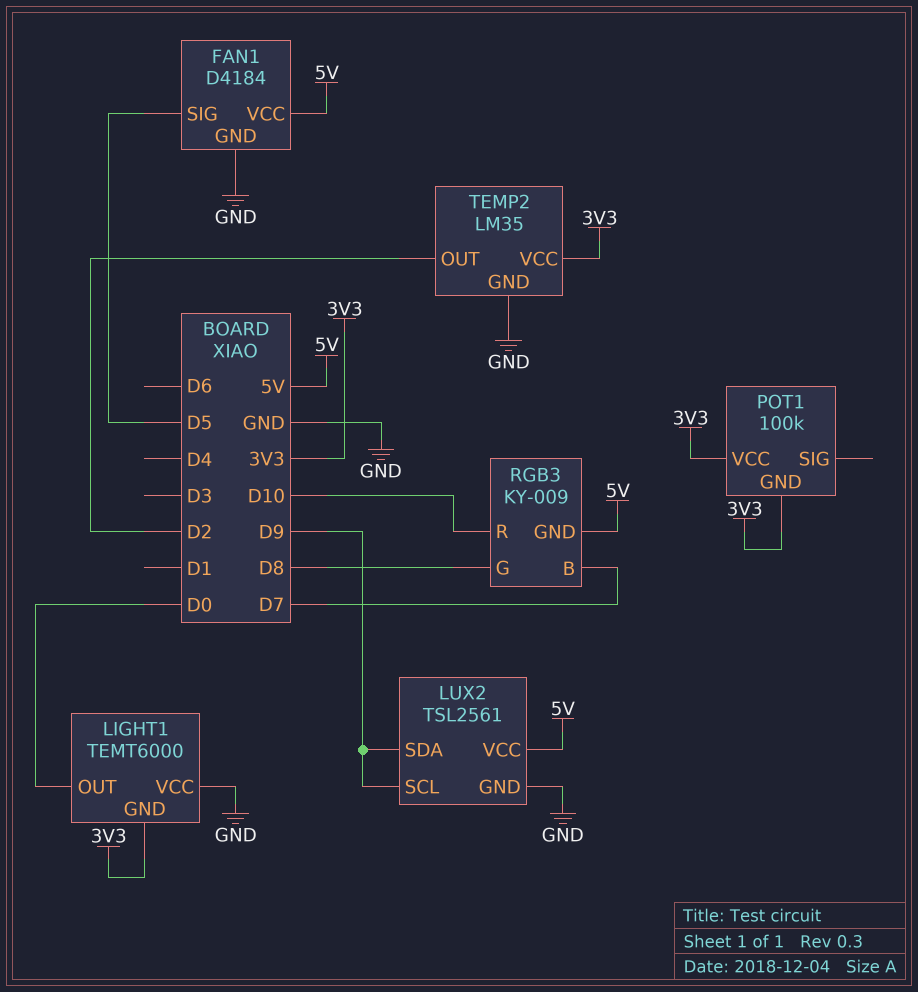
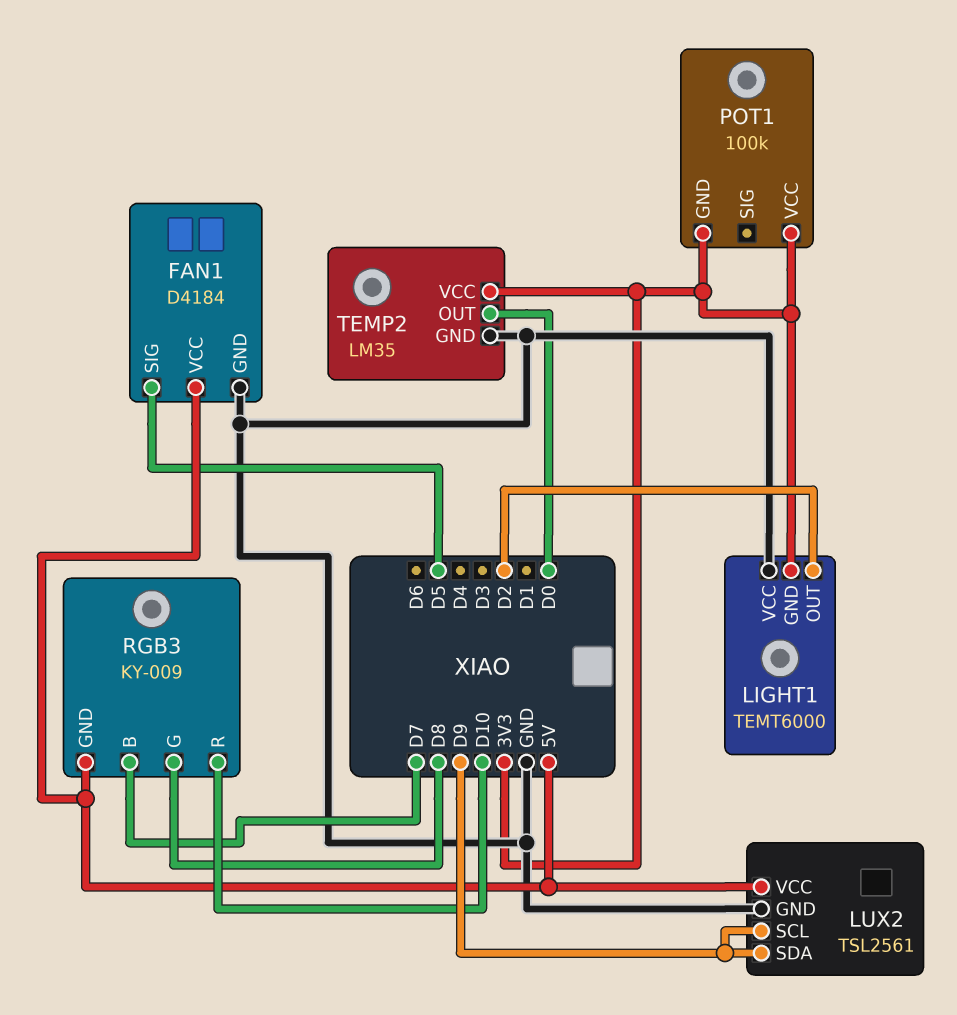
LIGHT1 pin OUT: D0 -> D2
TEMP2 pin OUT: D2 -> D0

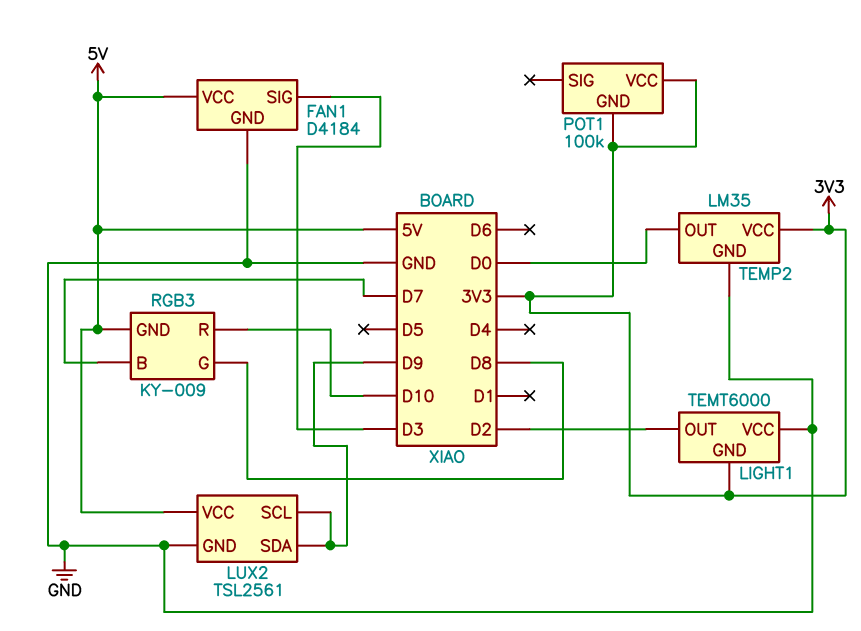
FAN1 pin SIG: D5 -> D3

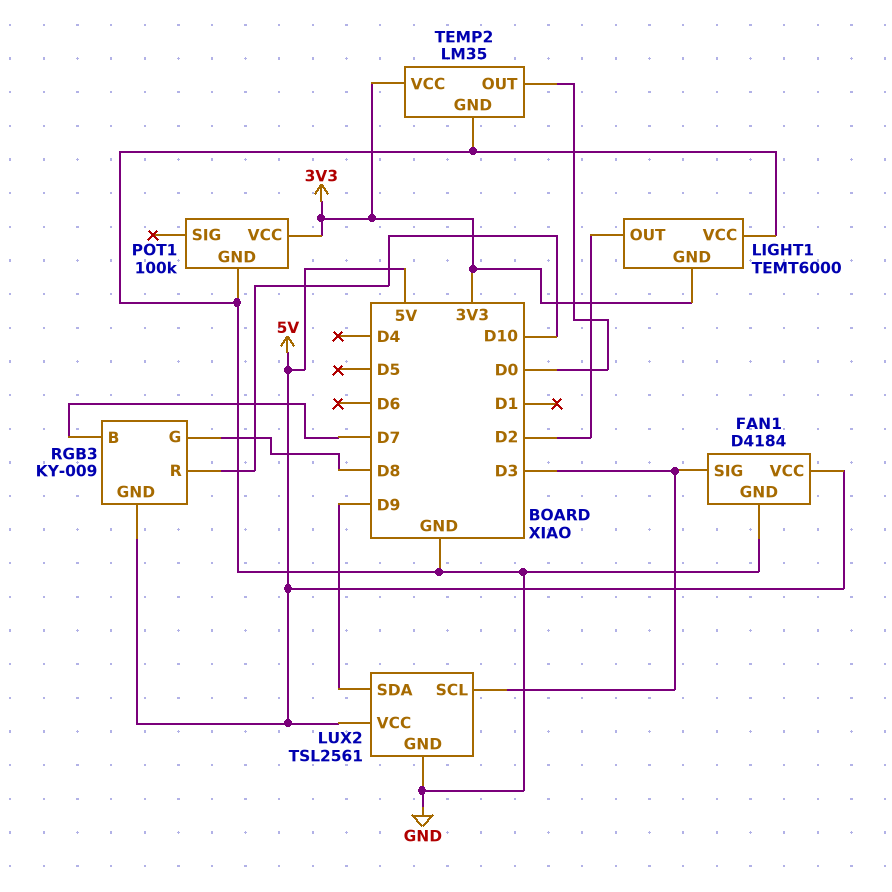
LUX2 pin SCL: D9 -> D3
POT1 pin GND: 3V3 -> GND

